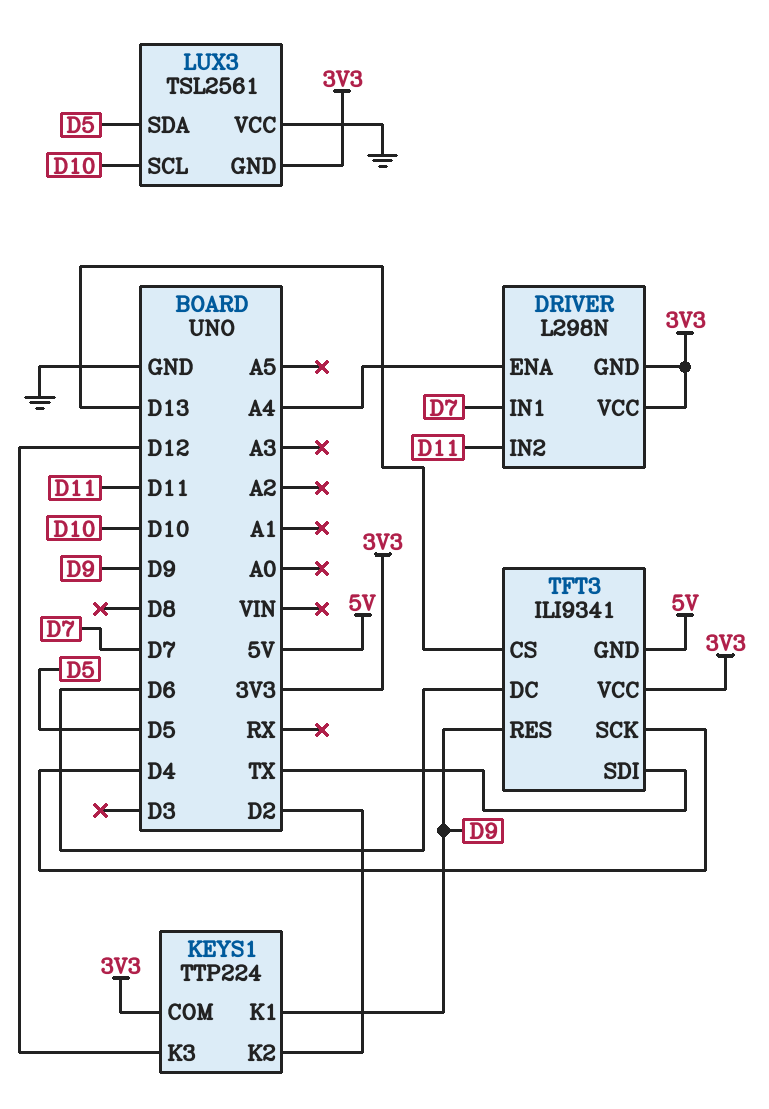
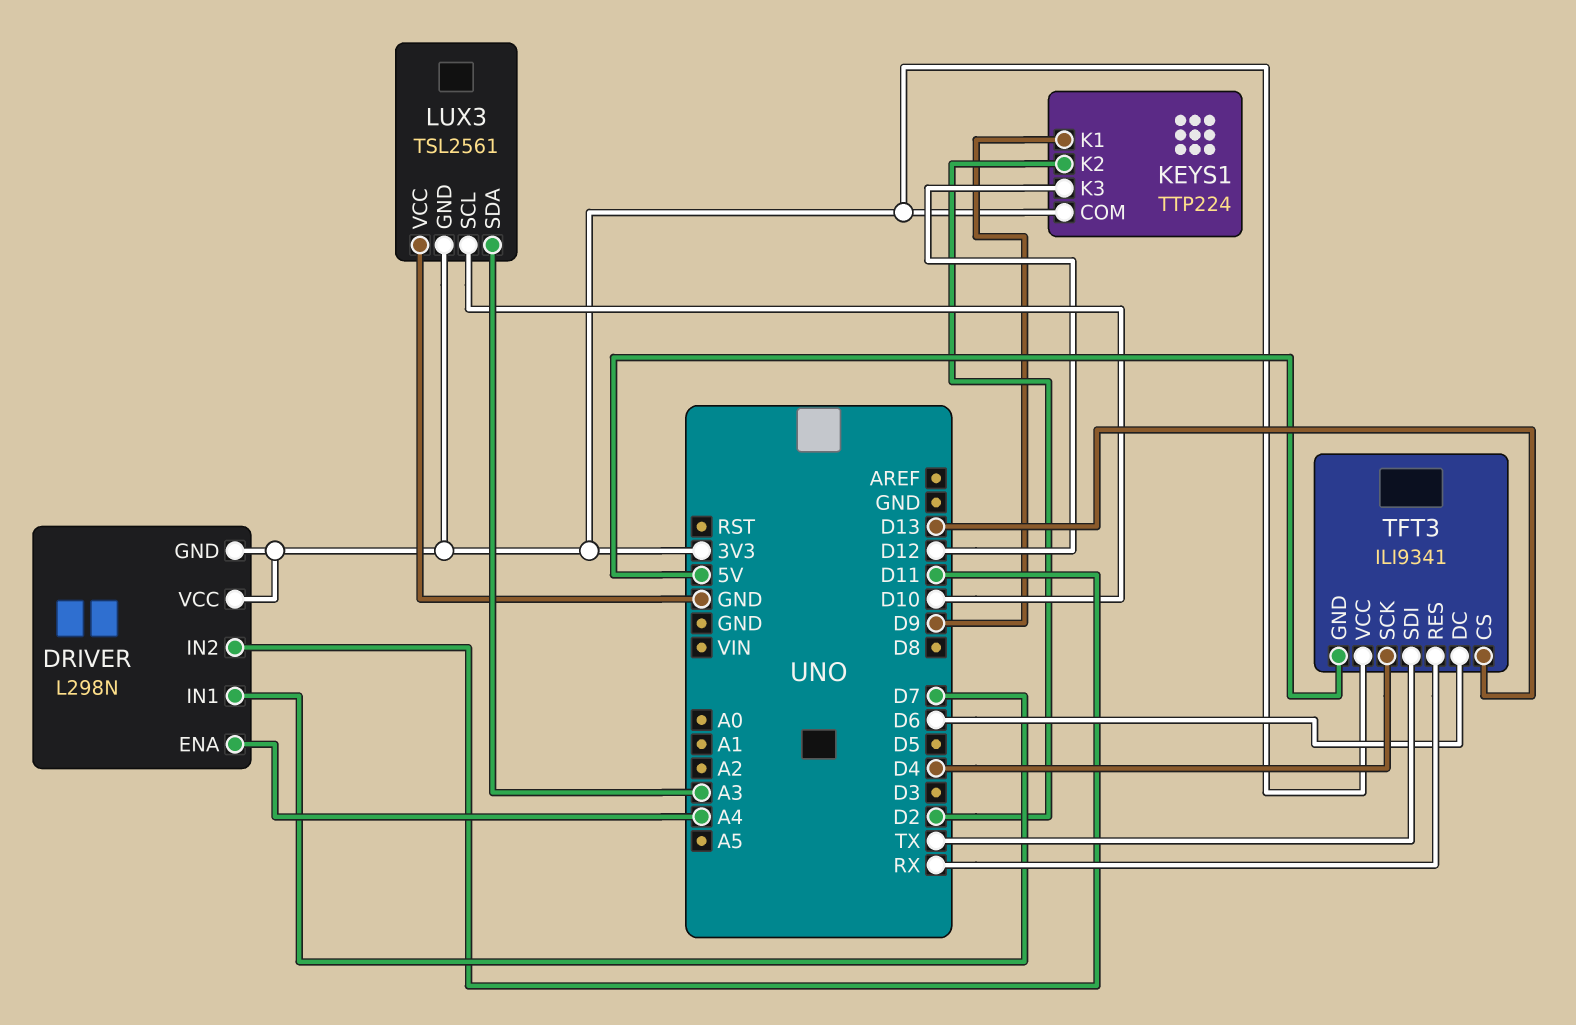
LUX3 pin SDA: D5 -> A3
TFT3 pin RES: D9 -> RX

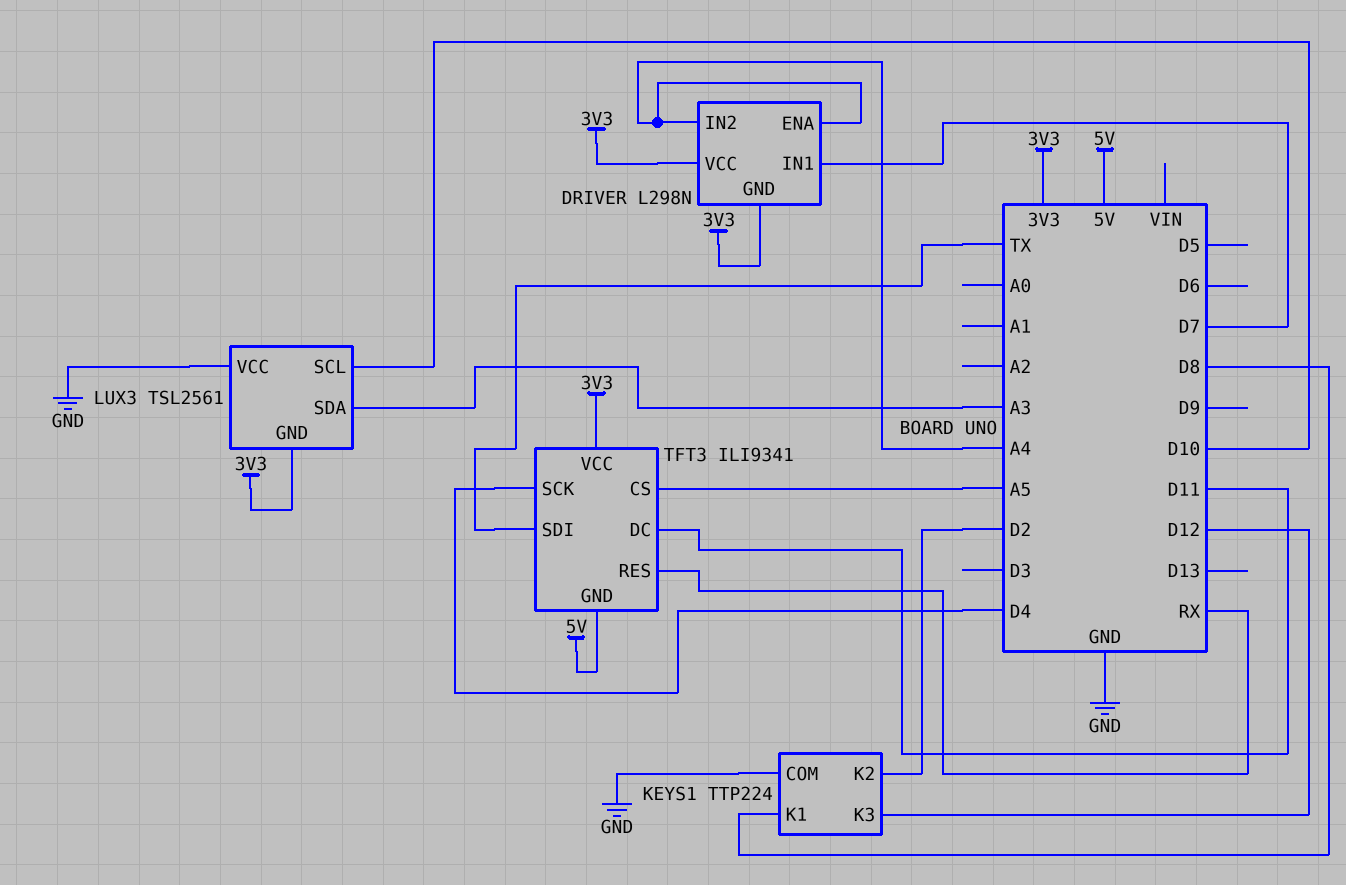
DRIVER pin IN2: D11 -> A4
KEYS1 pin COM: 3V3 -> GND
KEYS1 pin K1: D9 -> D8
TFT3 pin CS: D13 -> A5
TFT3 pin DC: D6 -> D11

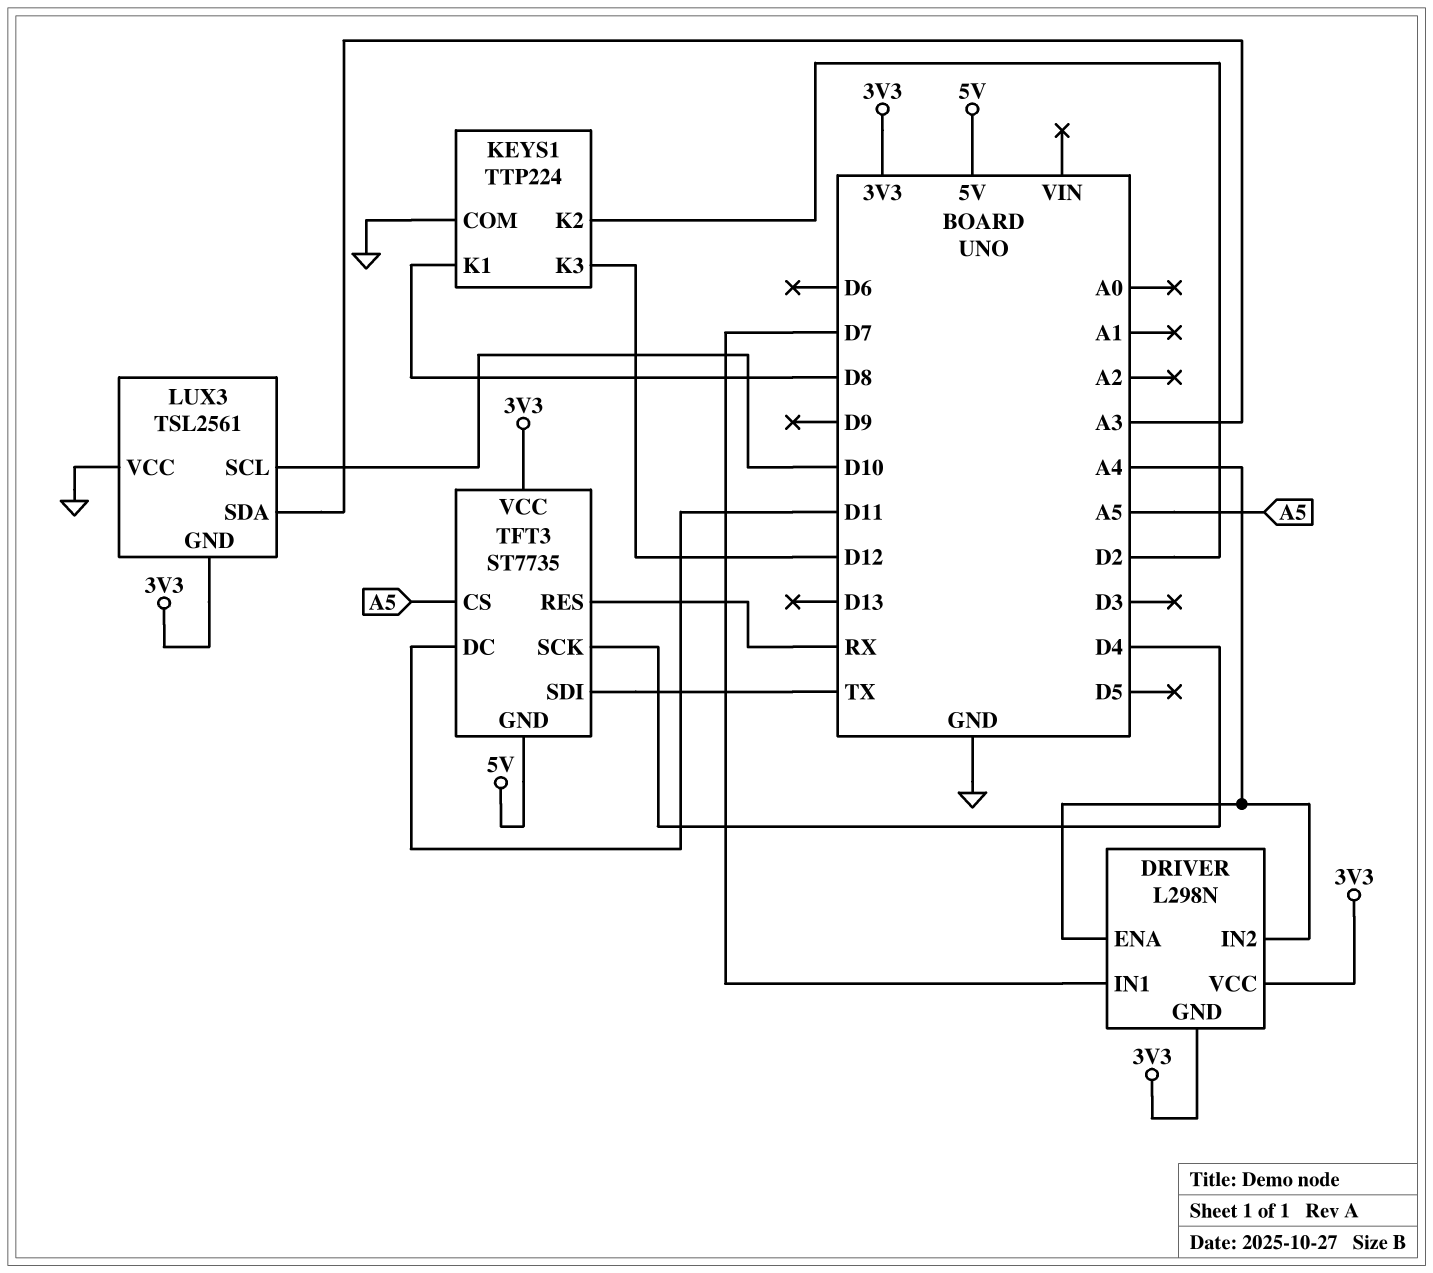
TFT3: ILI9341 -> ST7735

